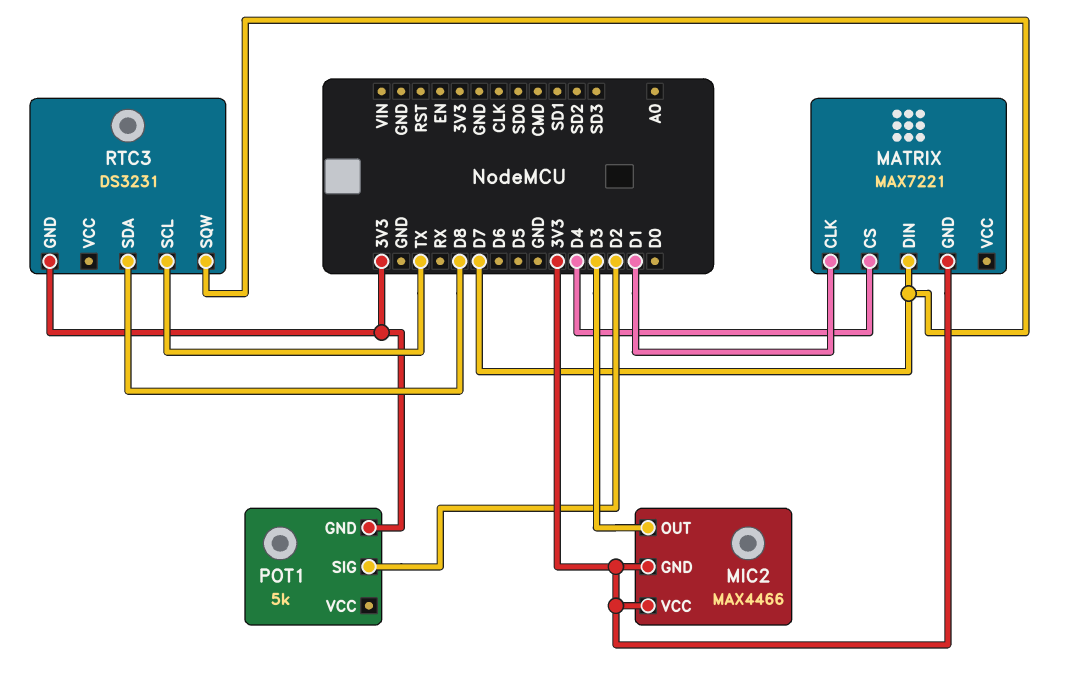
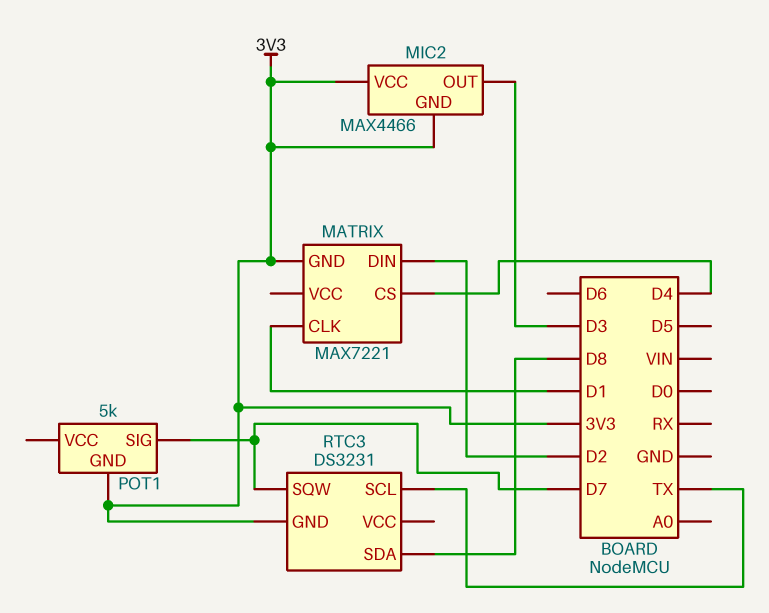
MATRIX pin DIN: D7 -> D2
POT1 pin SIG: D2 -> D7

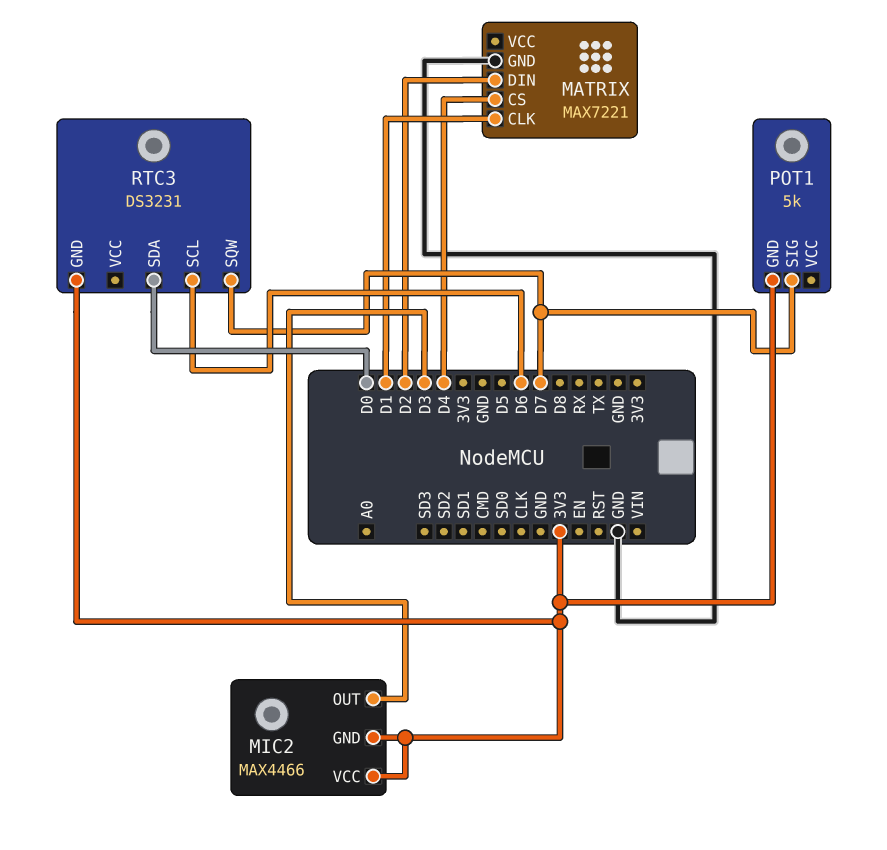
MATRIX pin GND: 3V3 -> GND
RTC3 pin SCL: TX -> D6
RTC3 pin SDA: D8 -> D0

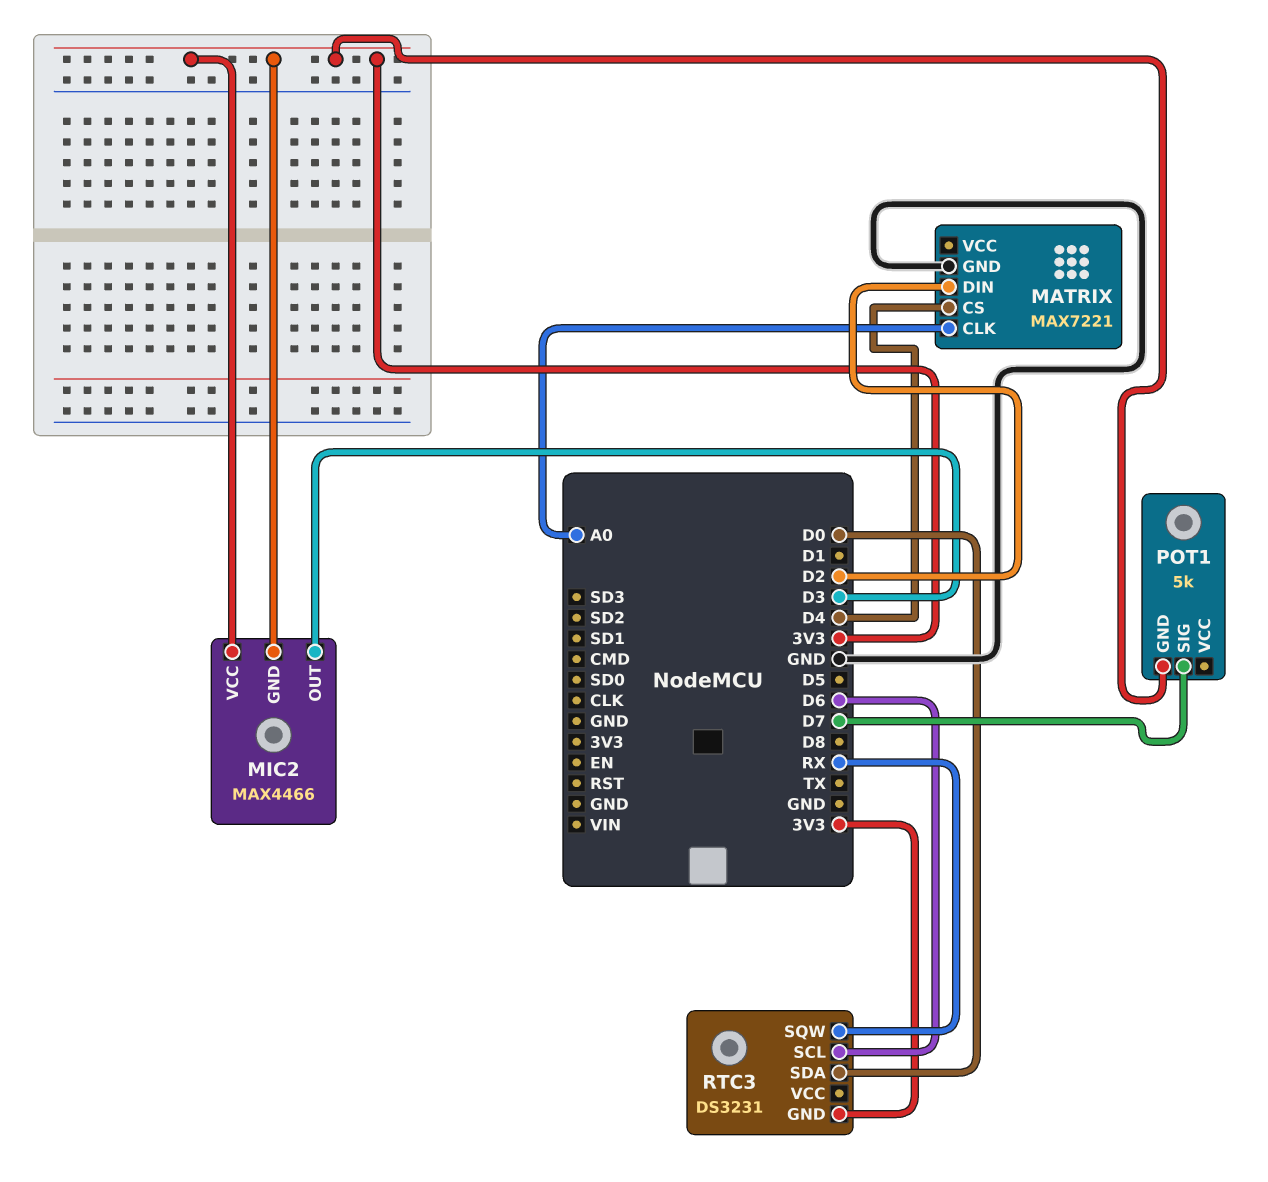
MATRIX pin CLK: D1 -> A0
RTC3 pin SQW: D7 -> RX

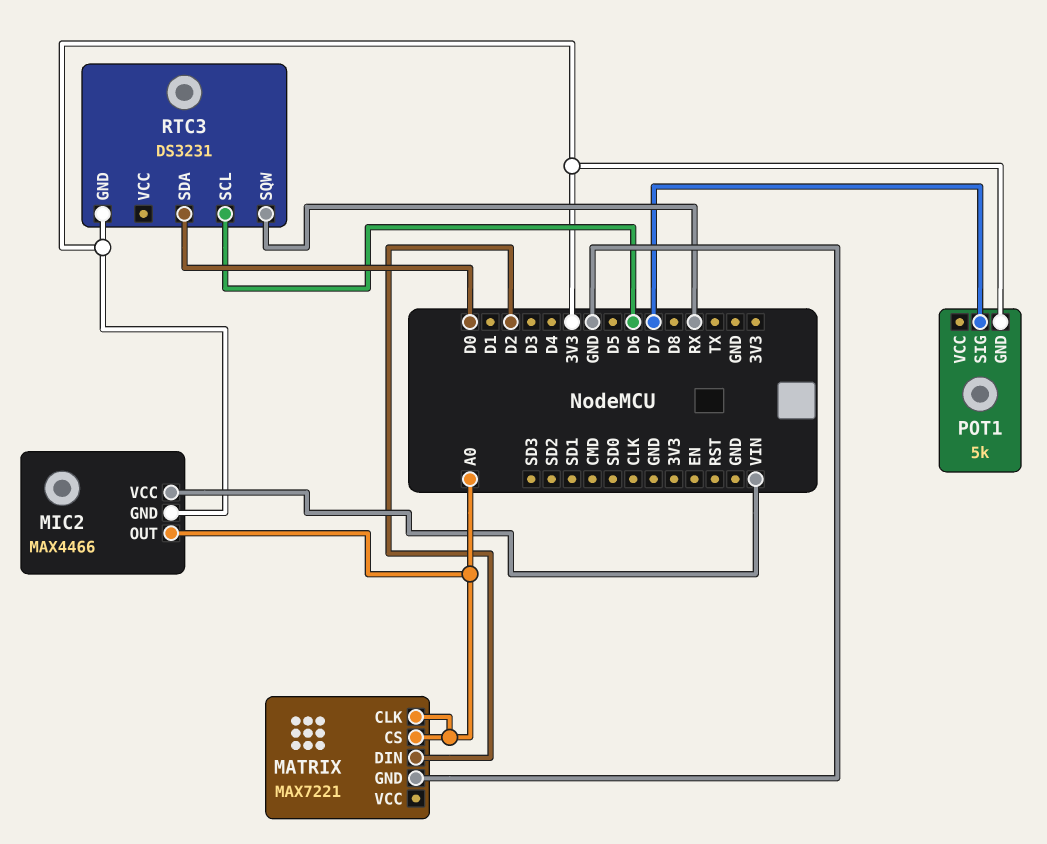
MATRIX pin CS: D4 -> A0
MIC2 pin OUT: D3 -> A0
MIC2 pin VCC: 3V3 -> VIN

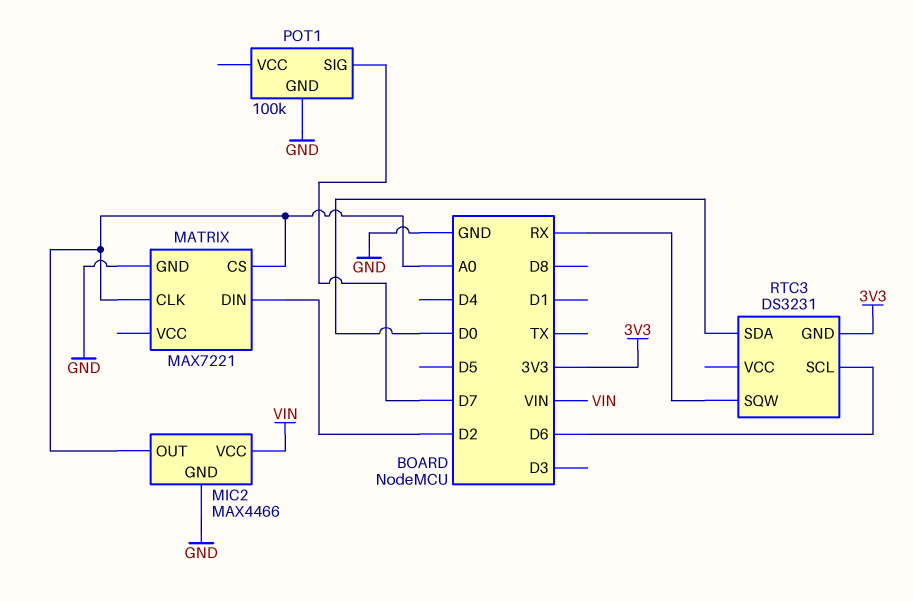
MIC2 pin GND: 3V3 -> GND
POT1: 5k -> 100k
POT1 pin GND: 3V3 -> GND

